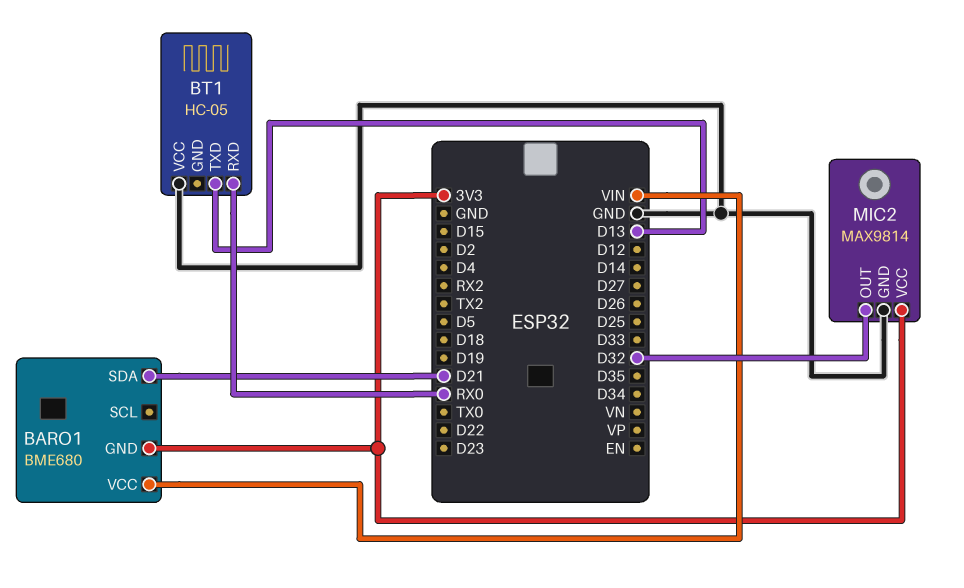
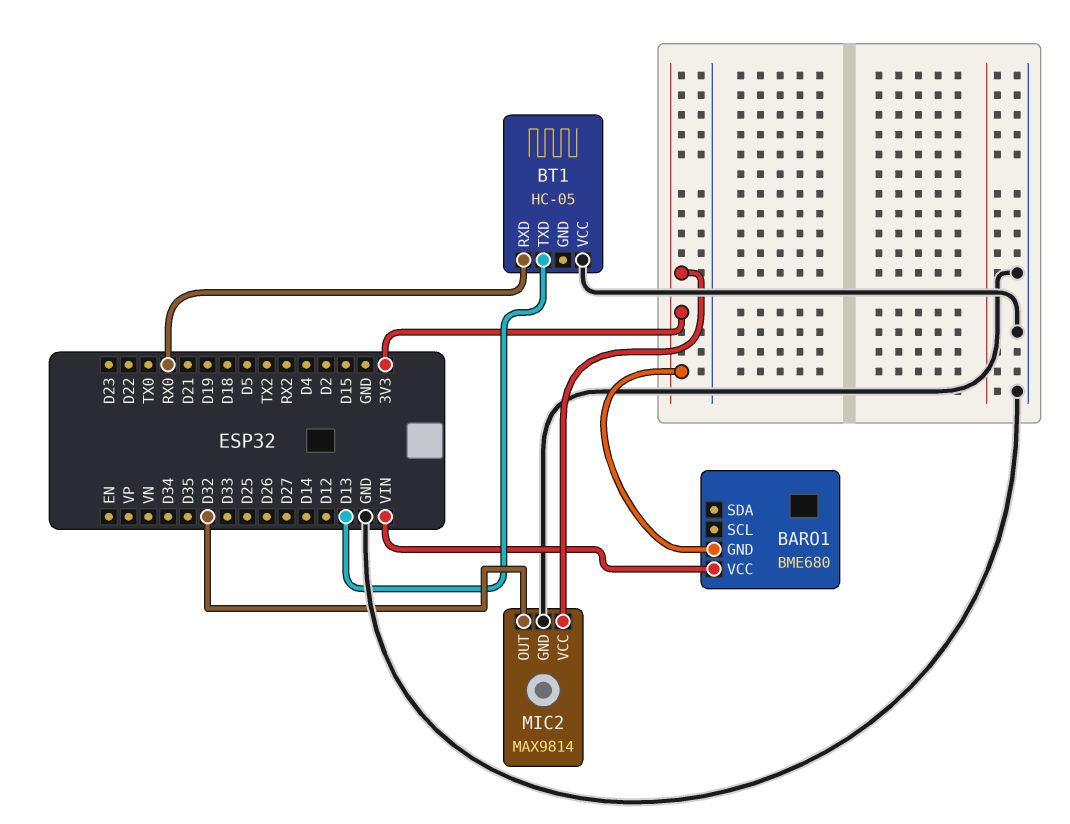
BARO1 pin SDA: D21 -> none

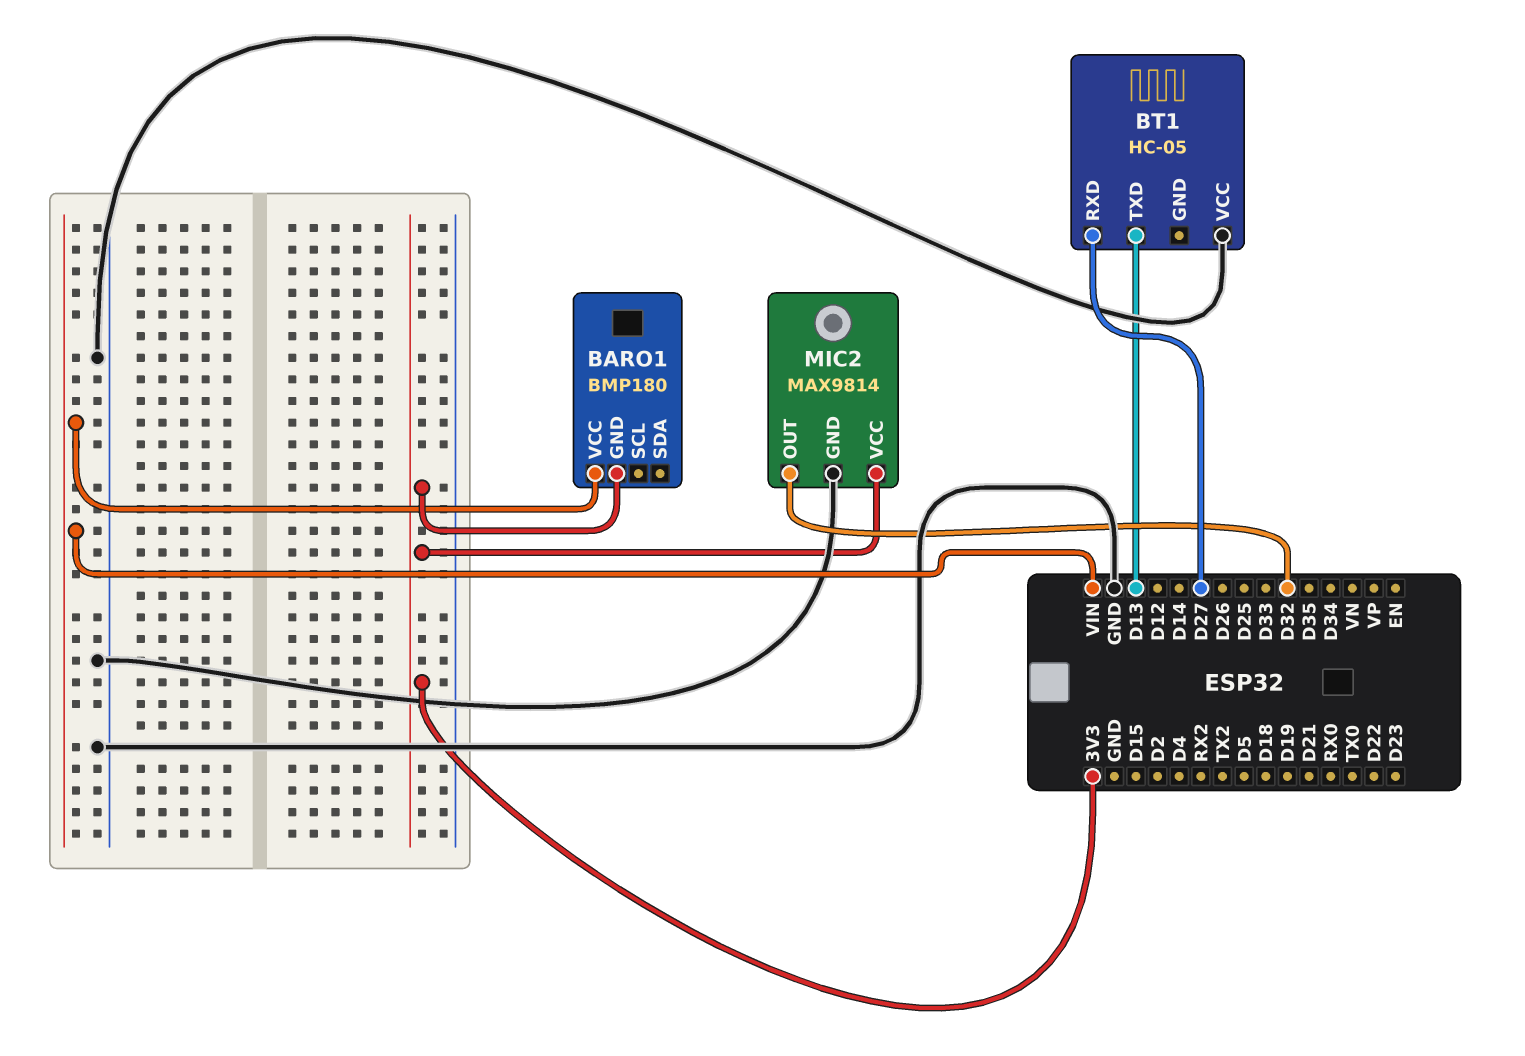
BARO1: BME680 -> BMP180
BT1 pin RXD: RX0 -> D27

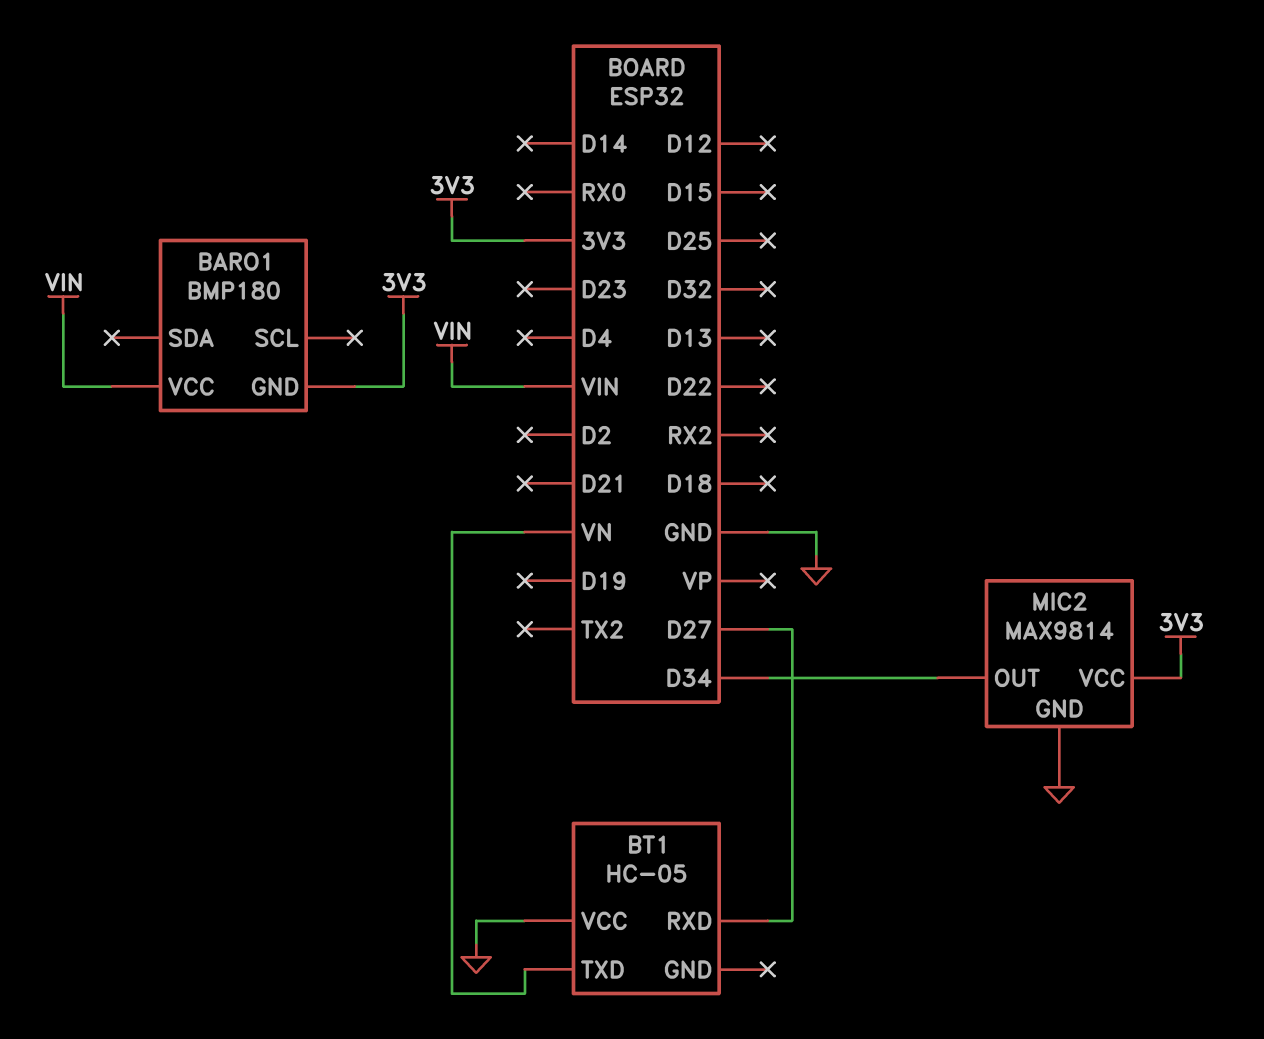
BT1 pin TXD: D13 -> VN
MIC2 pin OUT: D32 -> D34

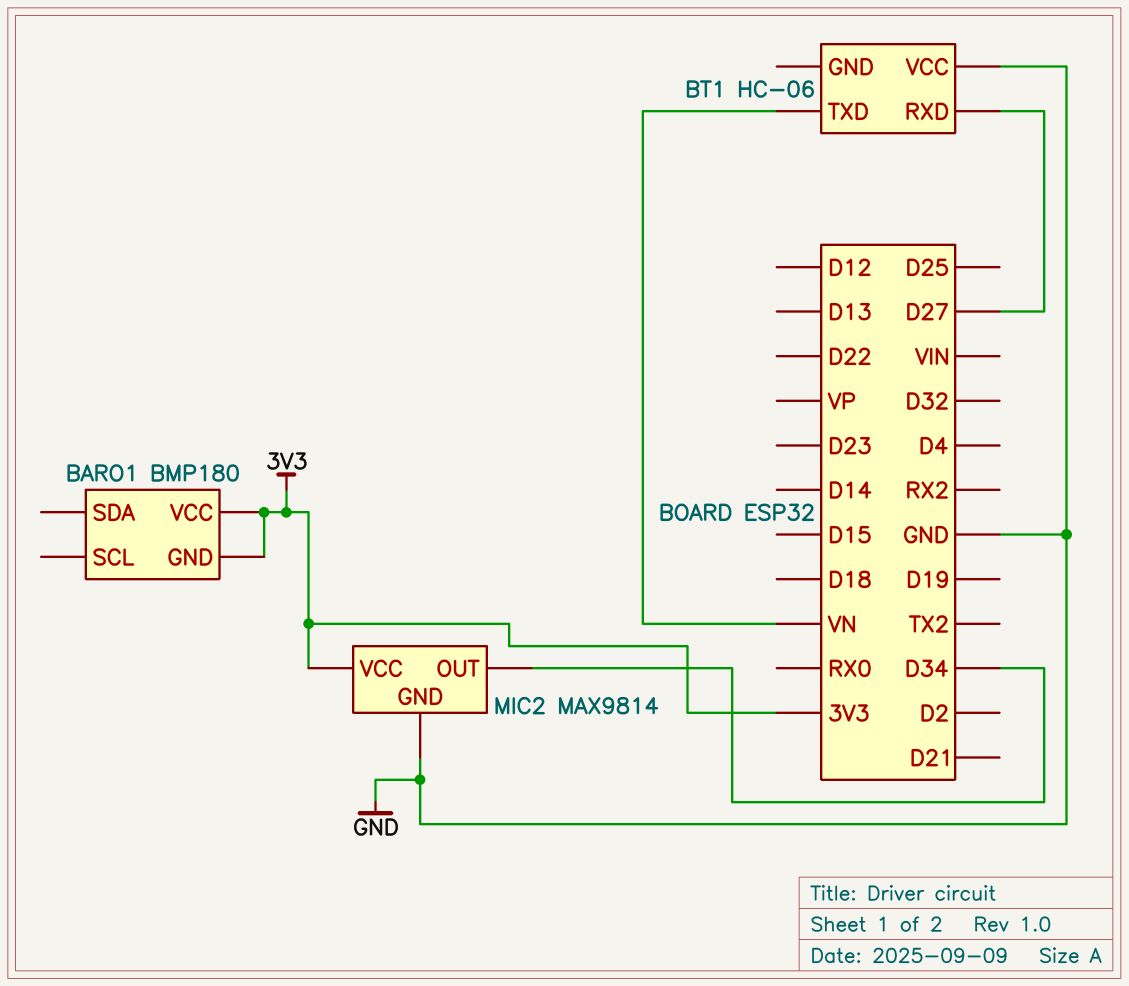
BARO1 pin VCC: VIN -> 3V3
BT1: HC-05 -> HC-06

